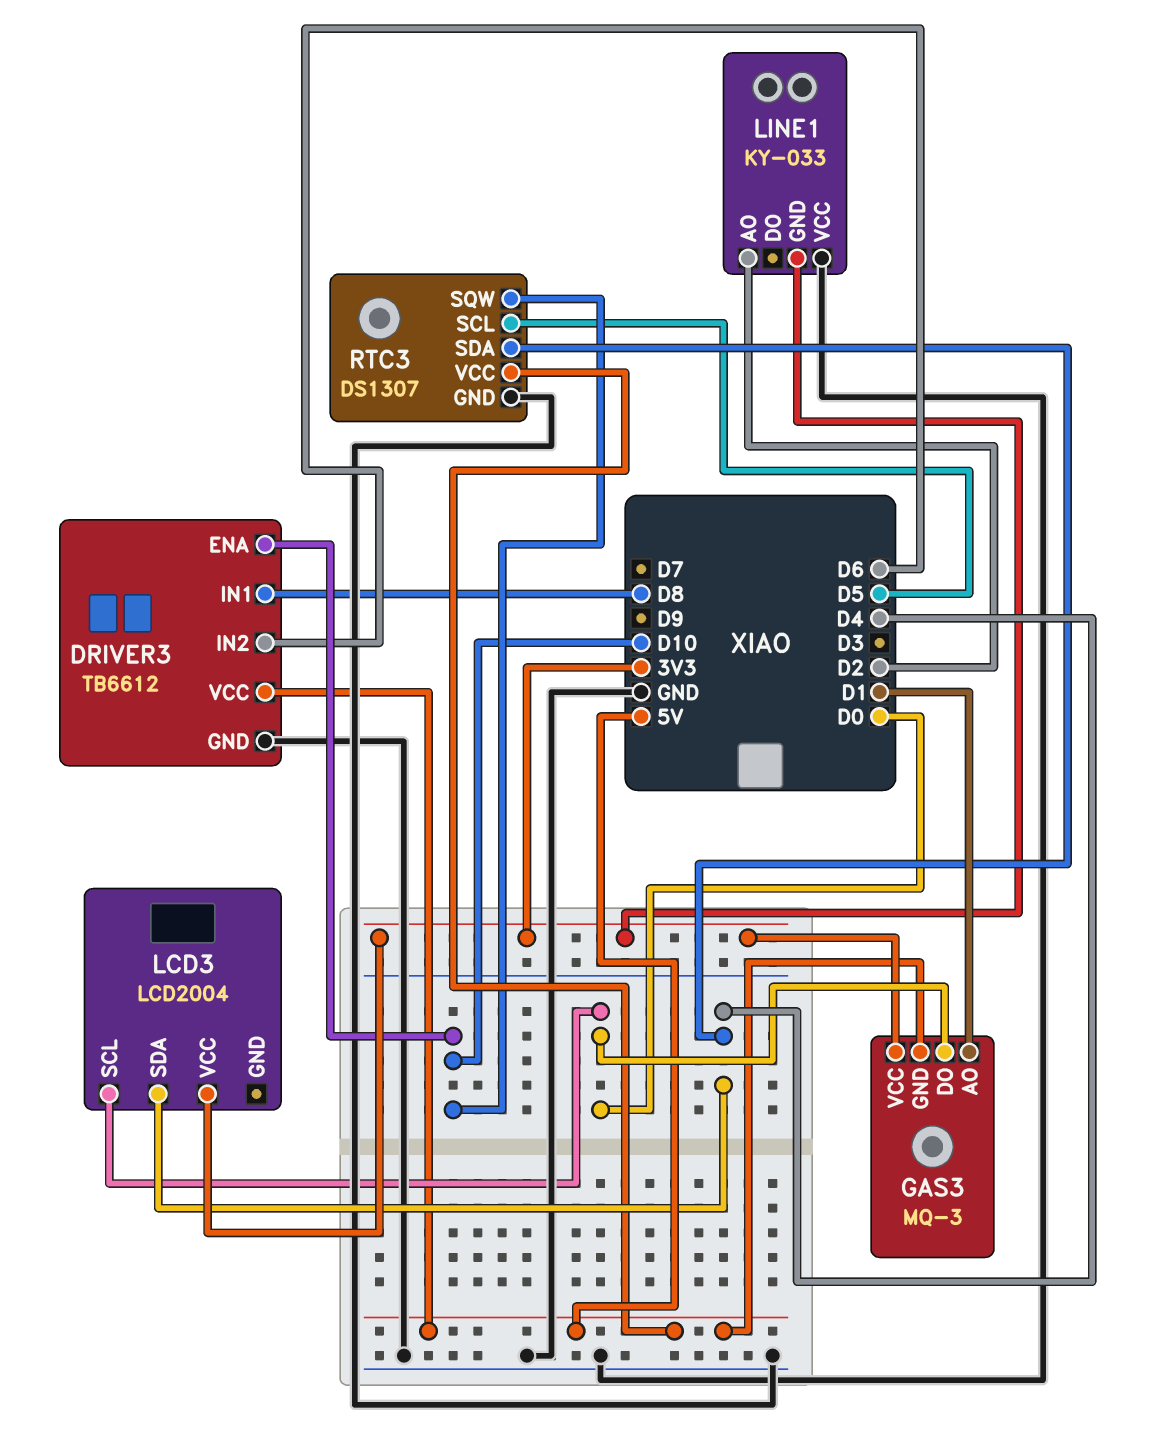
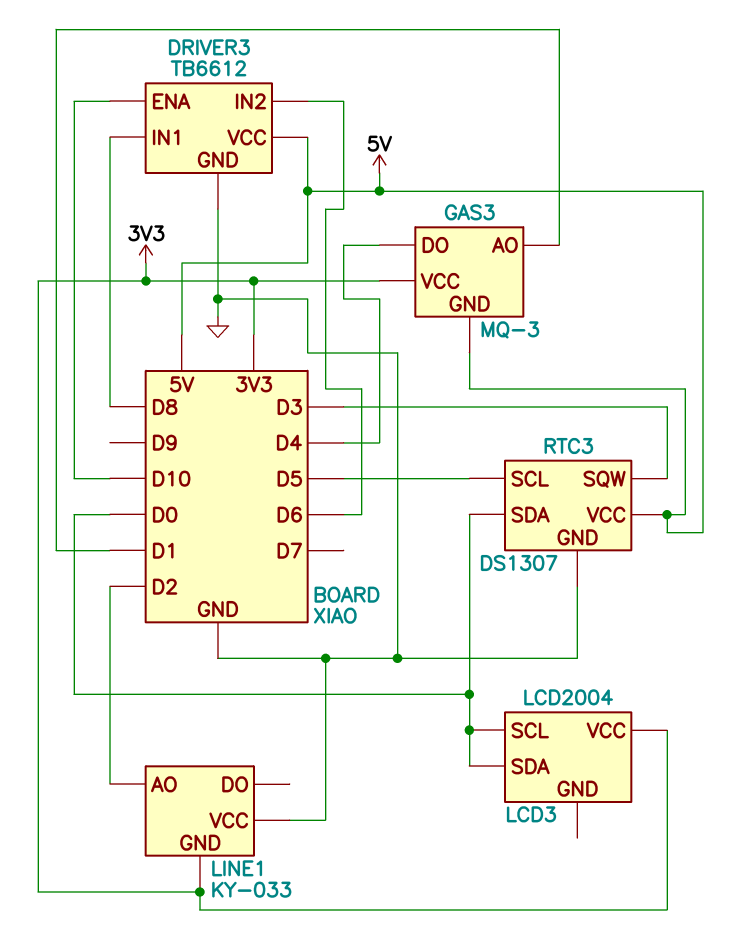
GAS3 pin DO: D0 -> D4
LCD3 pin SDA: D4 -> D0
RTC3 pin SDA: D4 -> D0
RTC3 pin SQW: D10 -> D3

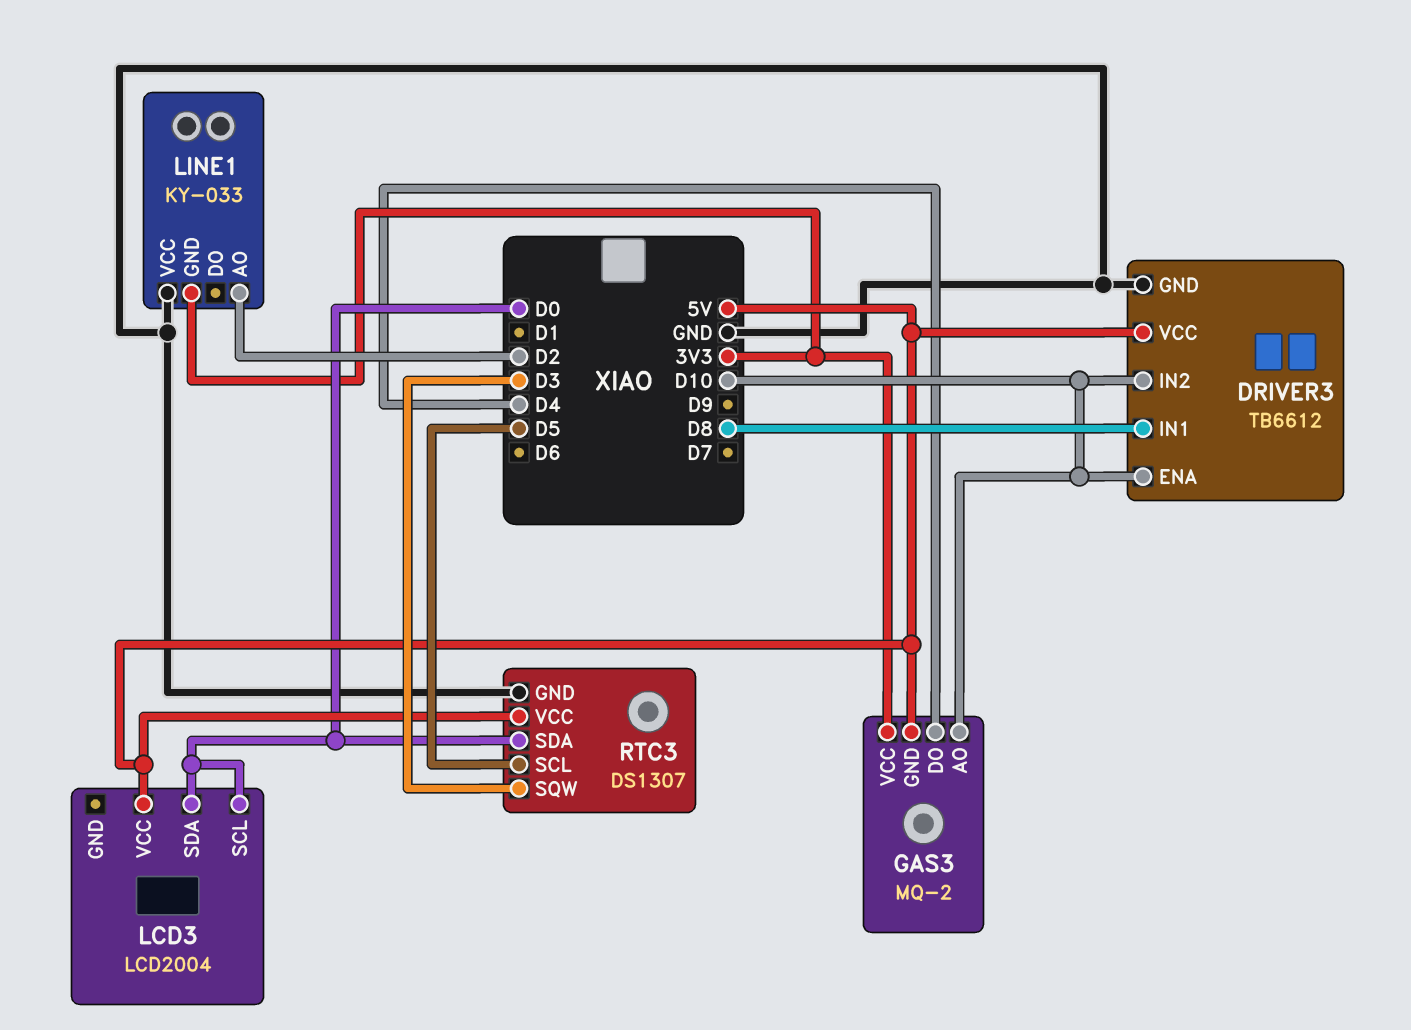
DRIVER3 pin IN2: D6 -> D10
GAS3: MQ-3 -> MQ-2
GAS3 pin AO: D1 -> D10
LCD3 pin VCC: 3V3 -> 5V

